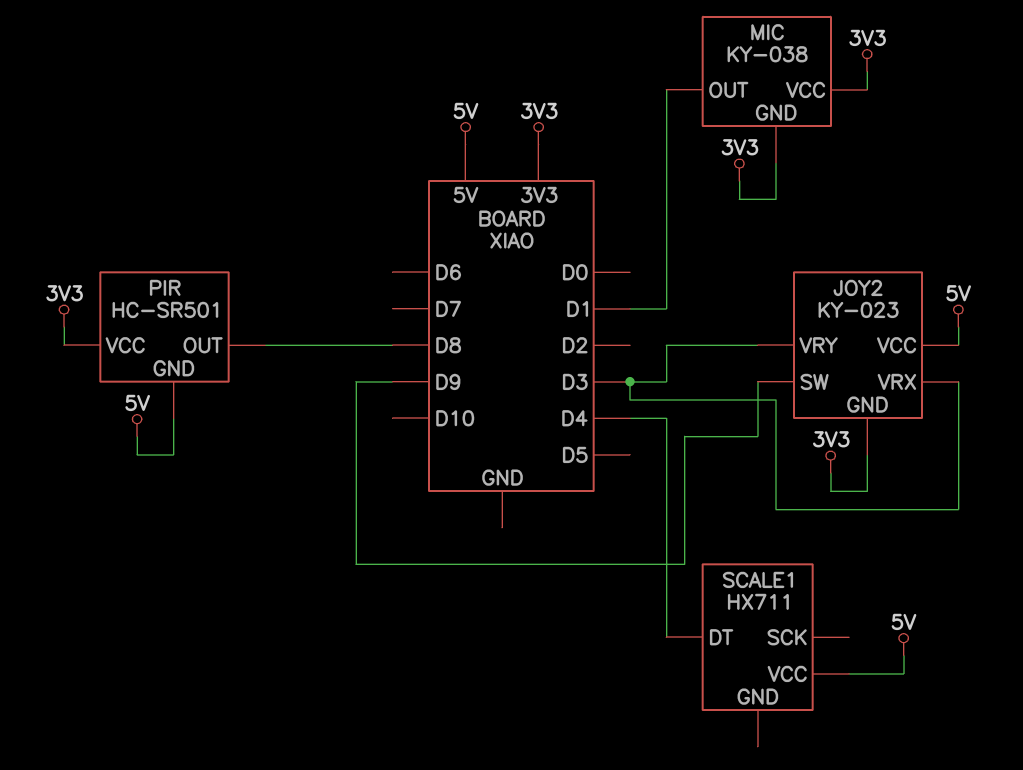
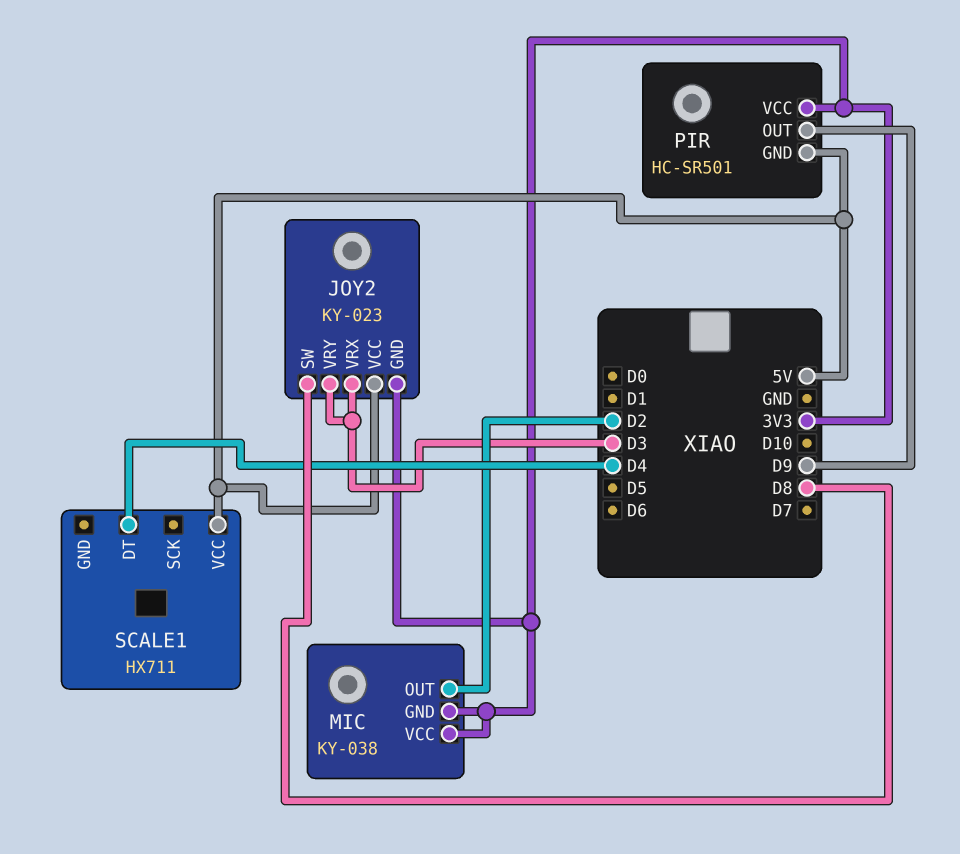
JOY2 pin SW: D9 -> D8
MIC pin OUT: D1 -> D2
PIR pin OUT: D8 -> D9

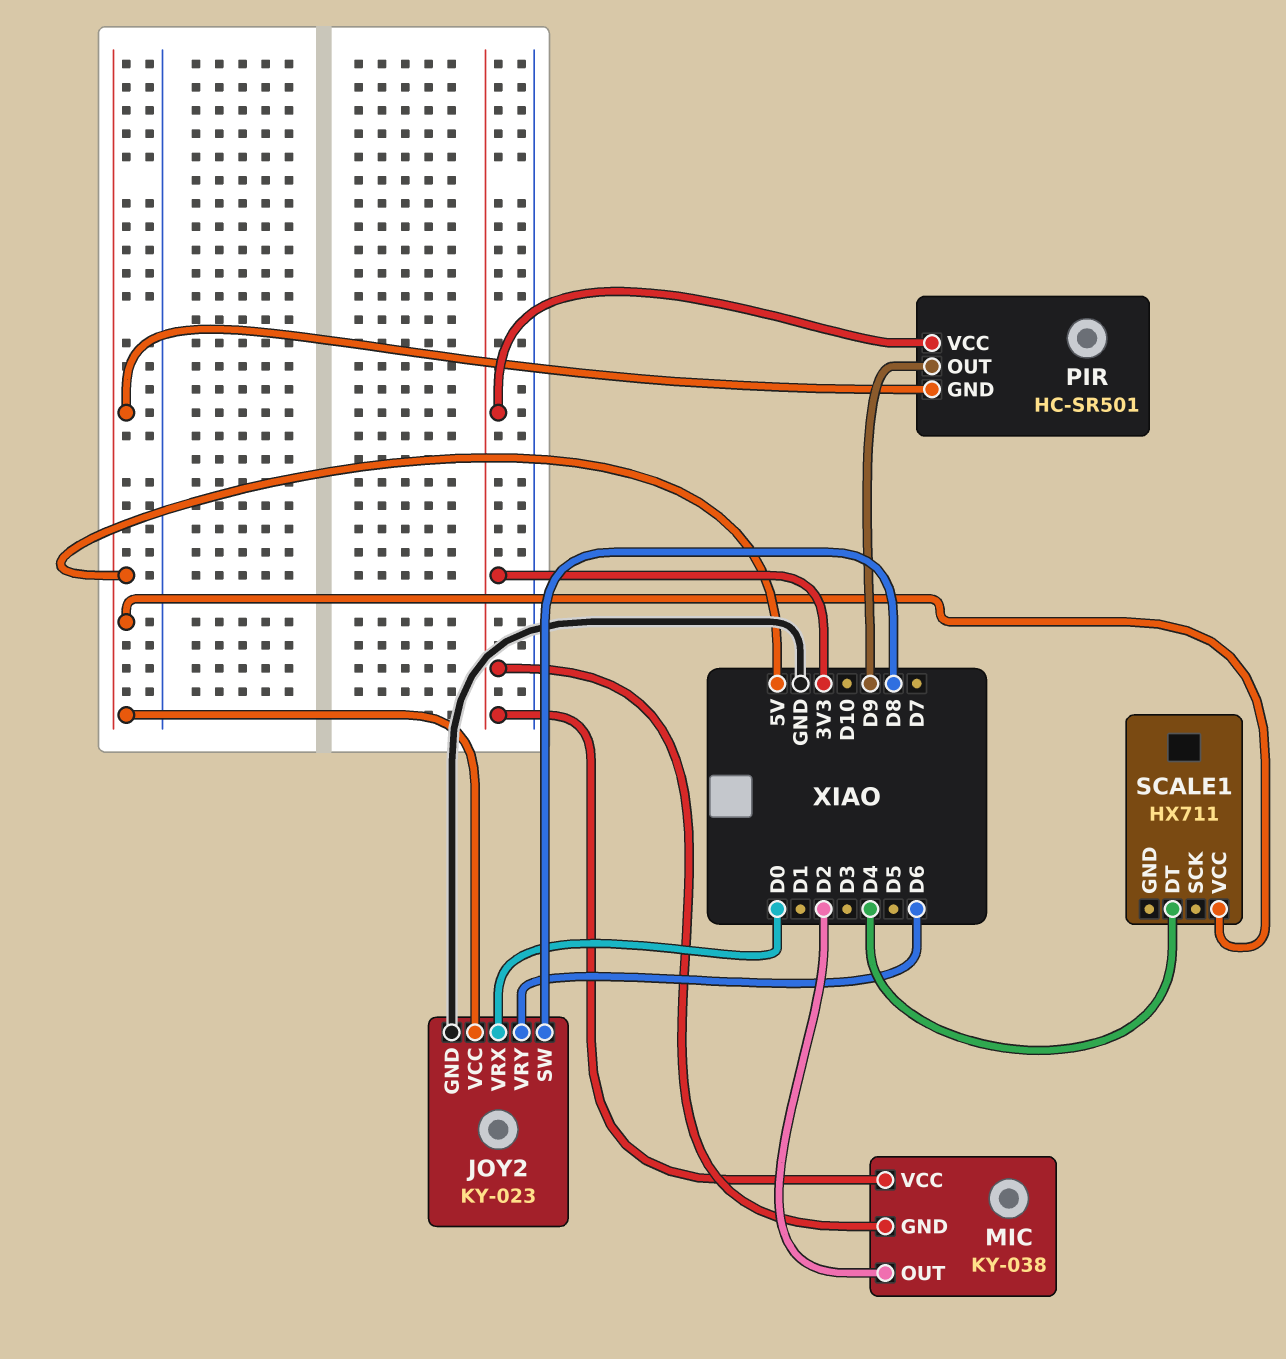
JOY2 pin GND: 3V3 -> GND
JOY2 pin VRX: D3 -> D0
JOY2 pin VRY: D3 -> D6

